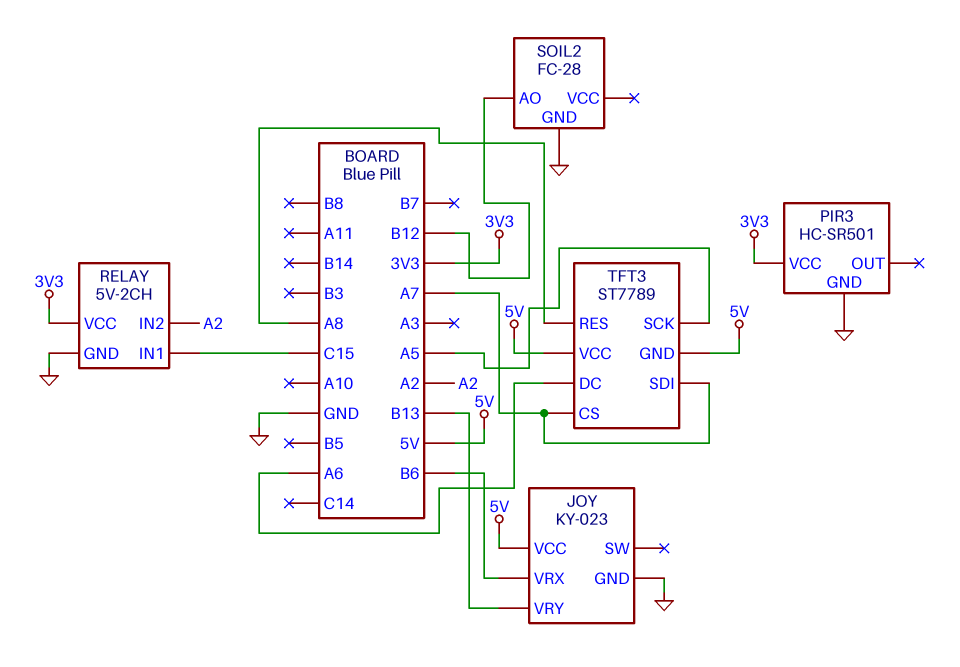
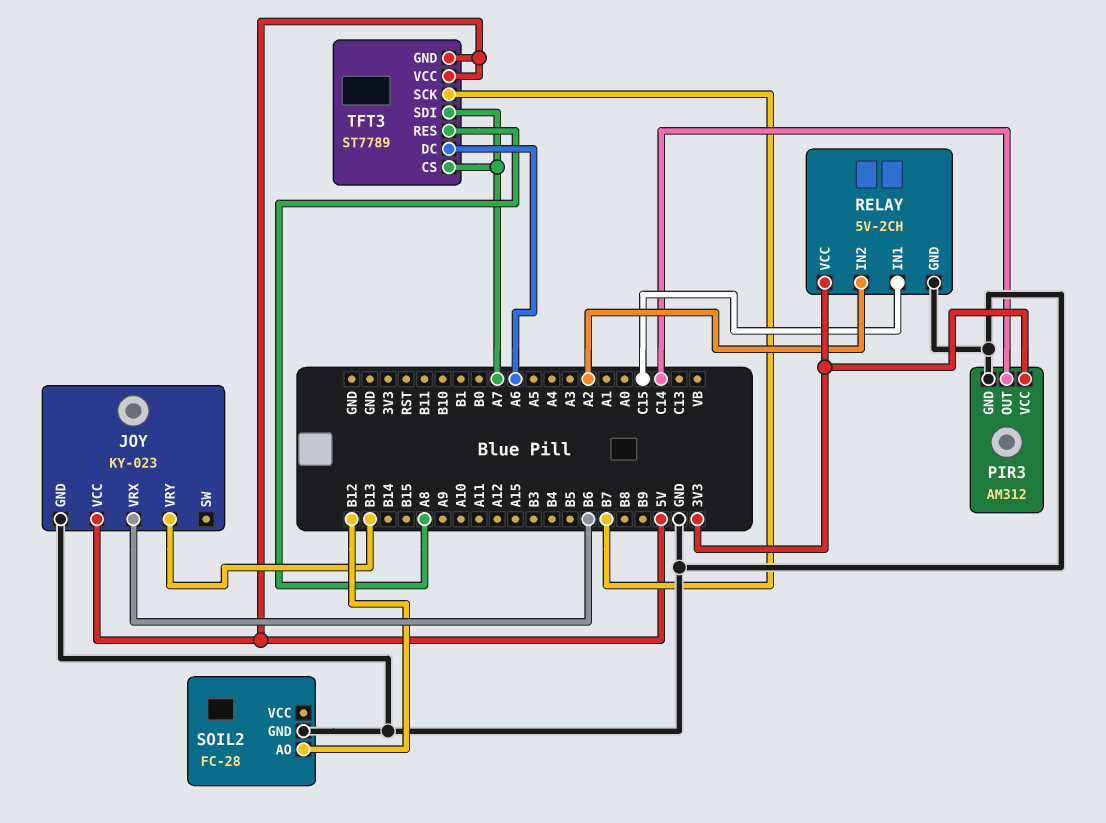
PIR3: HC-SR501 -> AM312
PIR3 pin OUT: none -> C14
TFT3 pin SCK: A5 -> B7

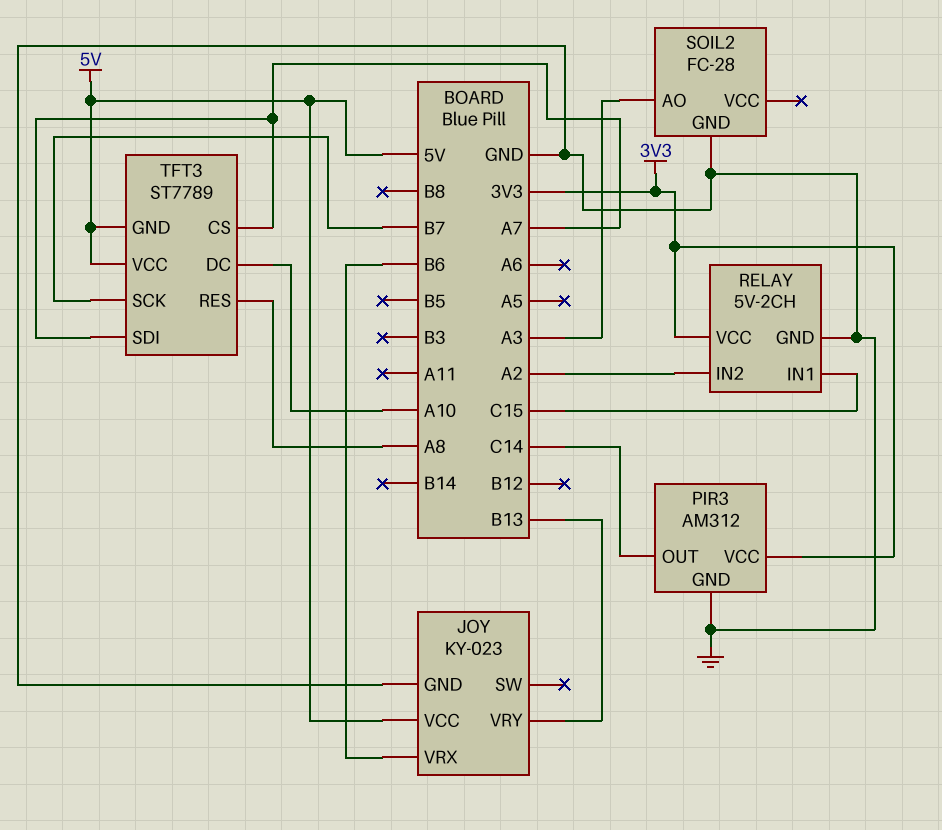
SOIL2 pin AO: B12 -> A3
TFT3 pin DC: A6 -> A10

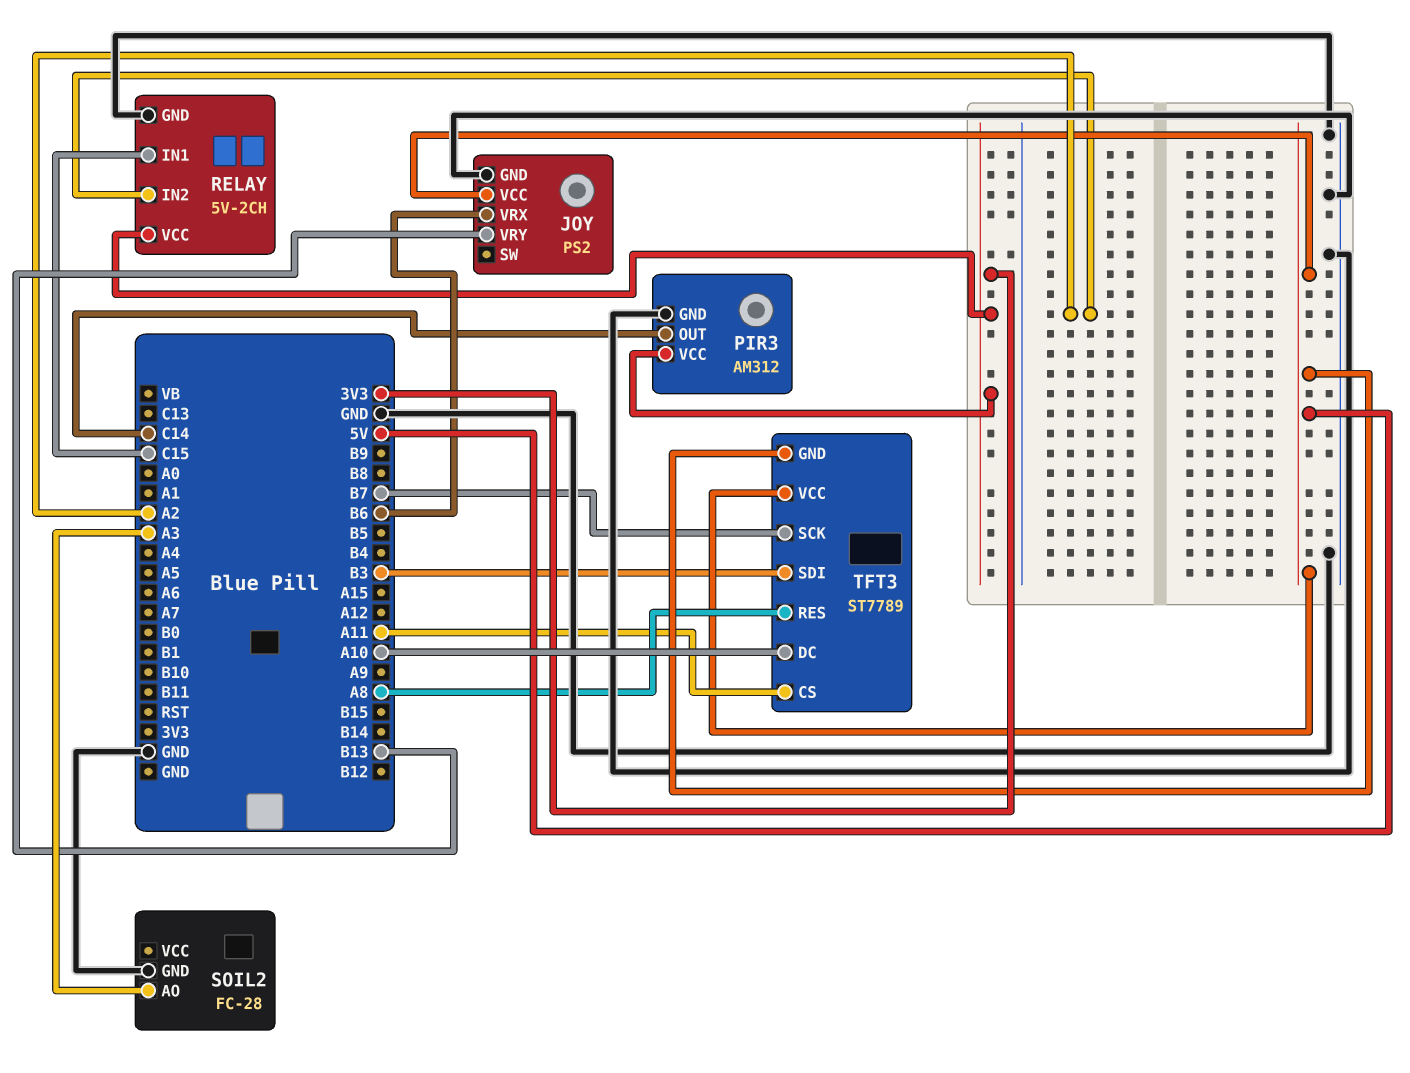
JOY: KY-023 -> PS2
TFT3 pin CS: A7 -> A11
TFT3 pin SDI: A7 -> B3

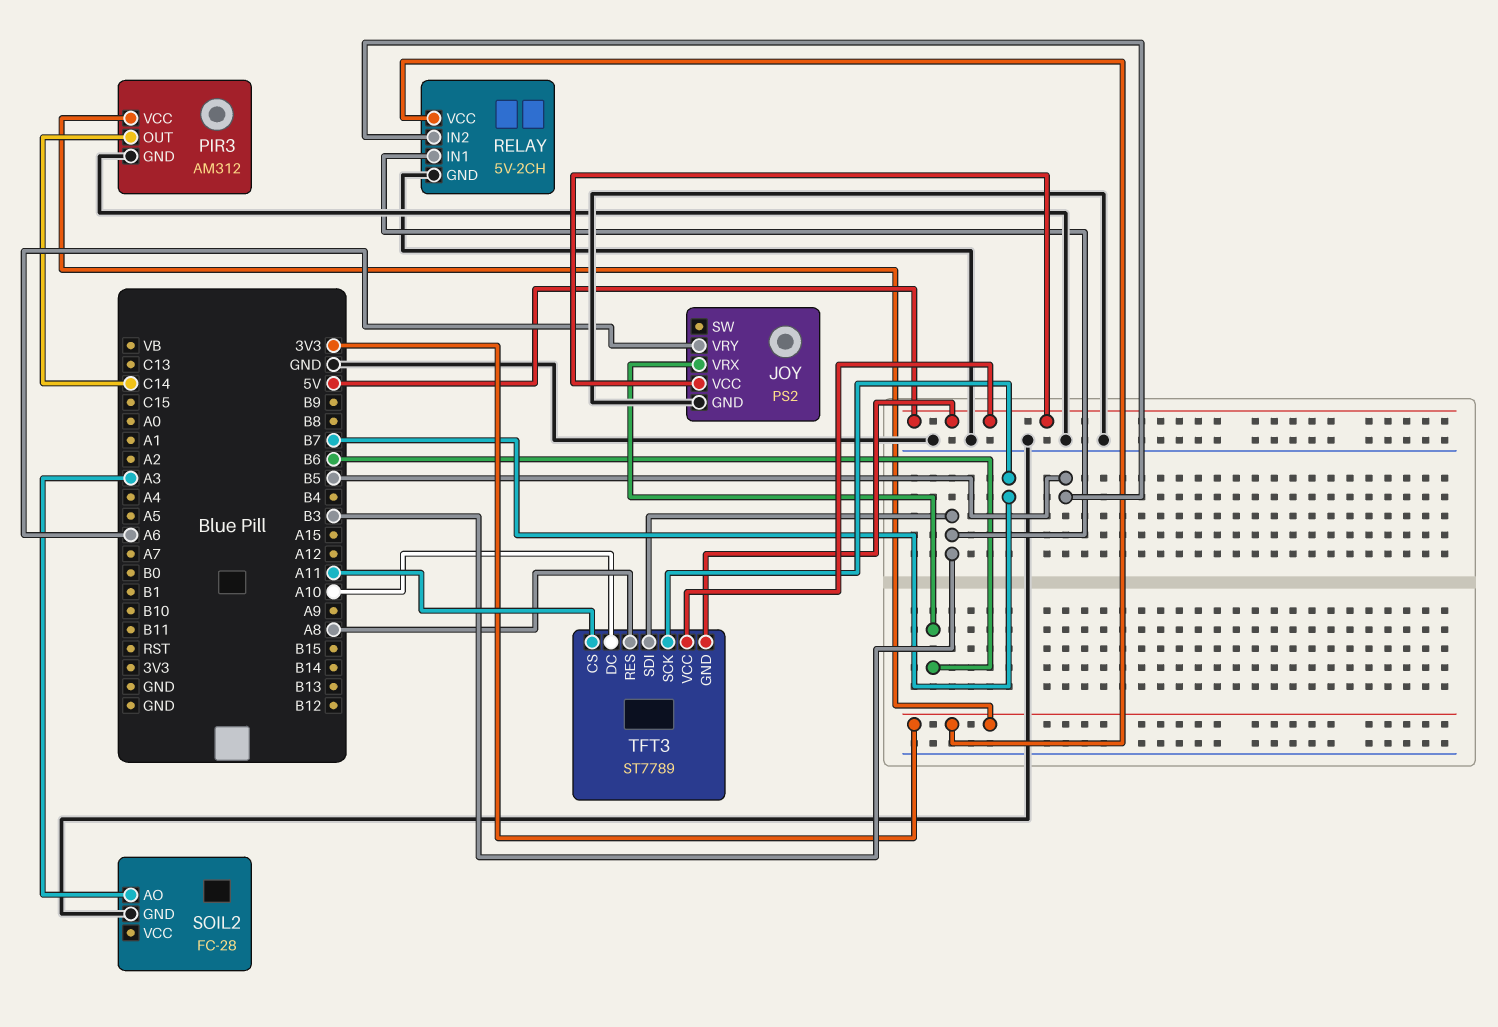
JOY pin VRY: B13 -> A6
RELAY pin IN1: C15 -> B3
RELAY pin IN2: A2 -> B5

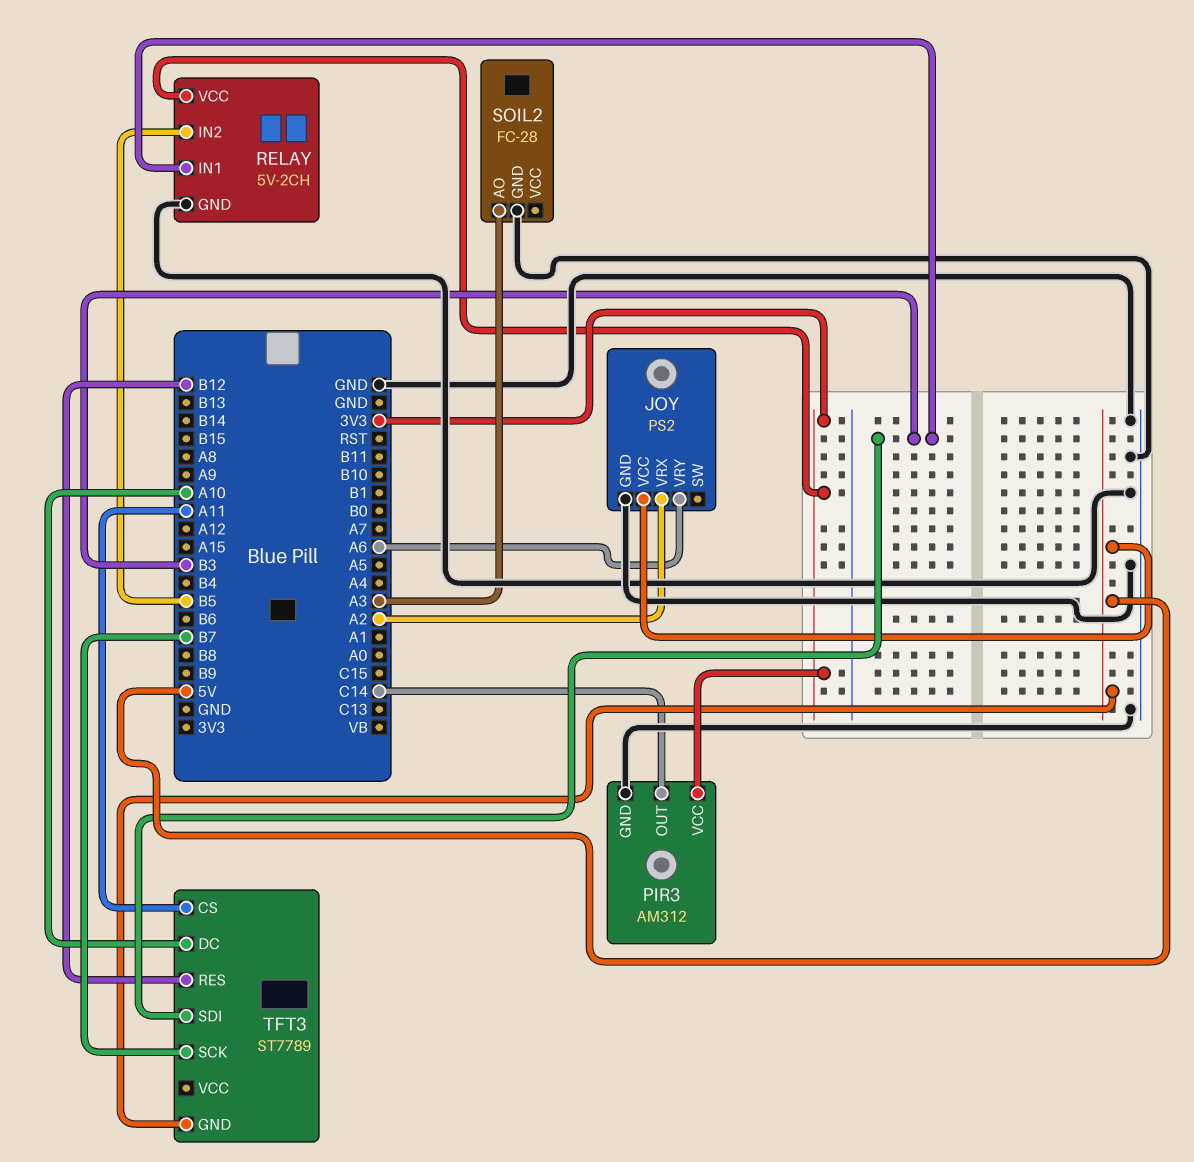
JOY pin VRX: B6 -> A2
TFT3 pin RES: A8 -> B12
TFT3 pin VCC: 5V -> none

